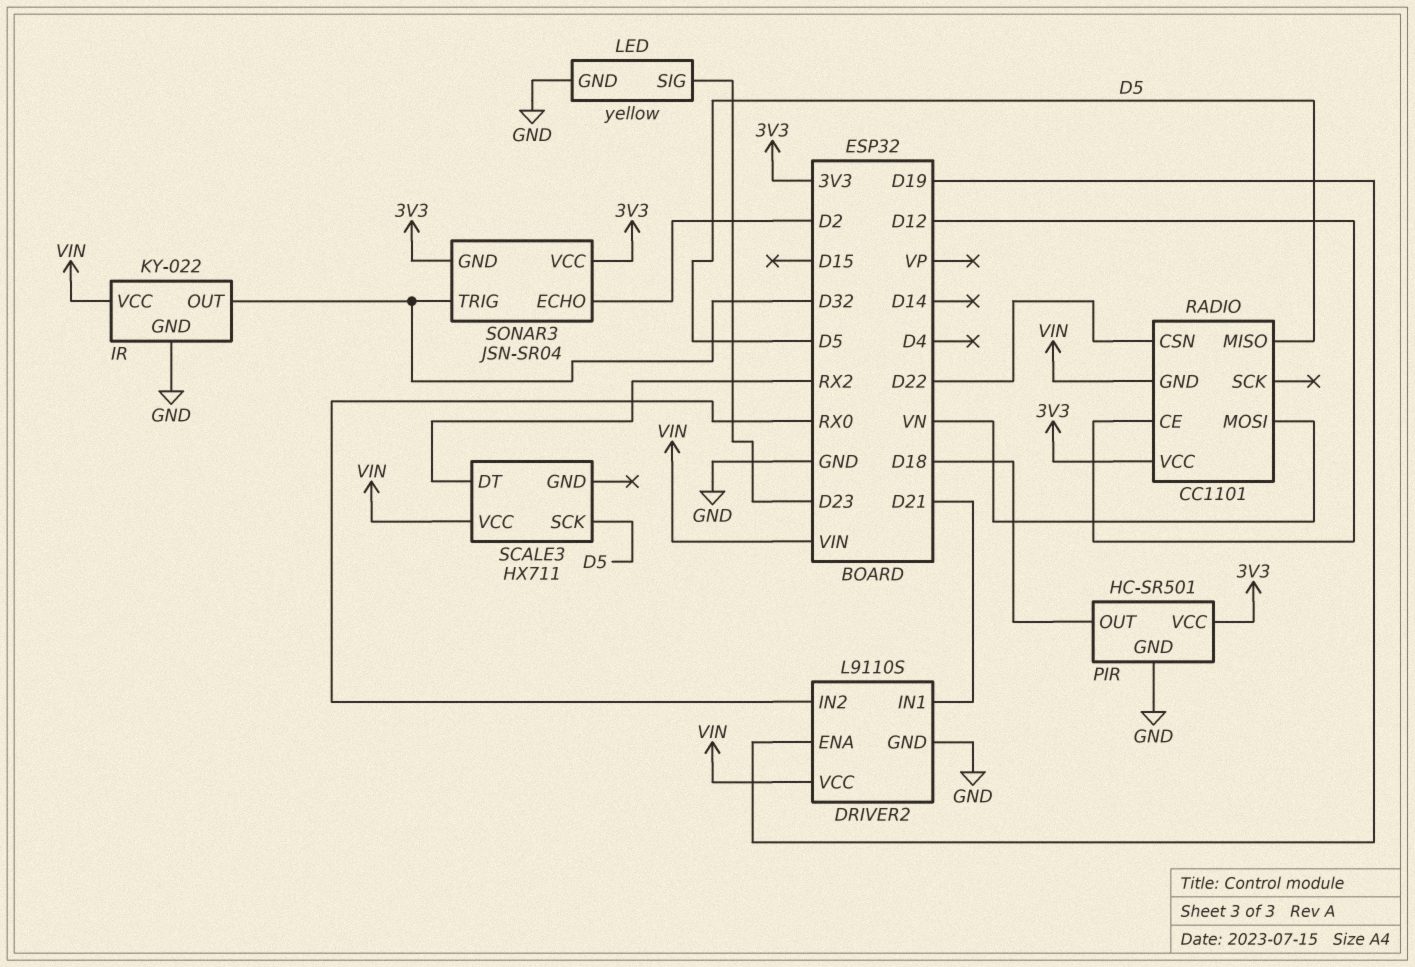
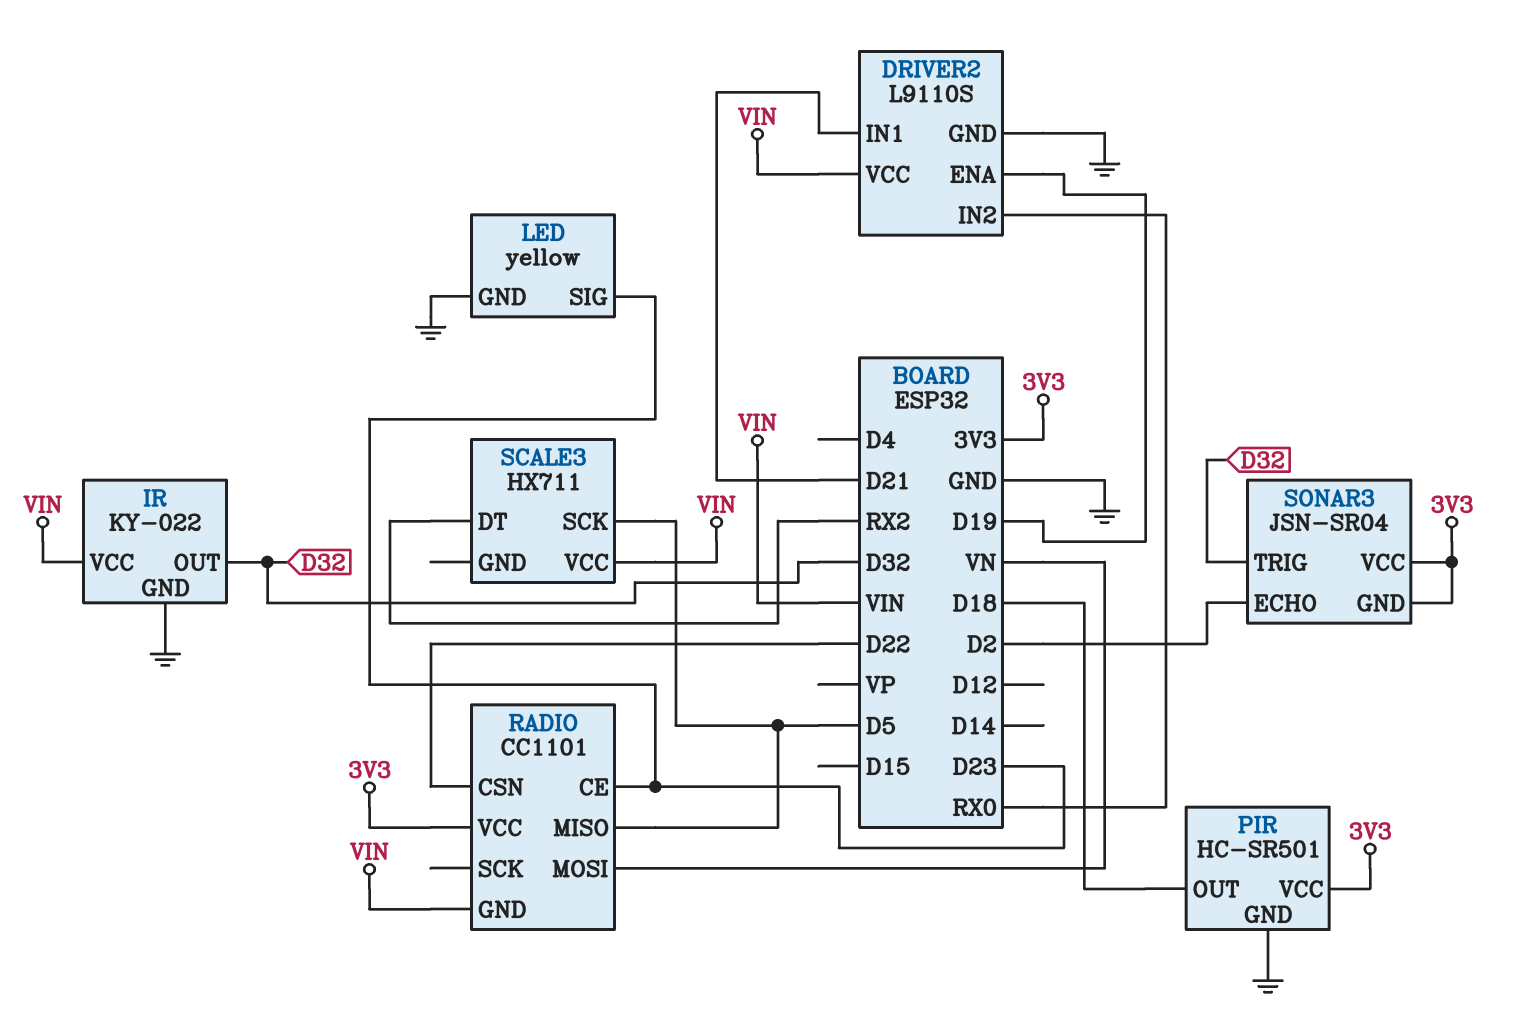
RADIO pin CE: D12 -> D23

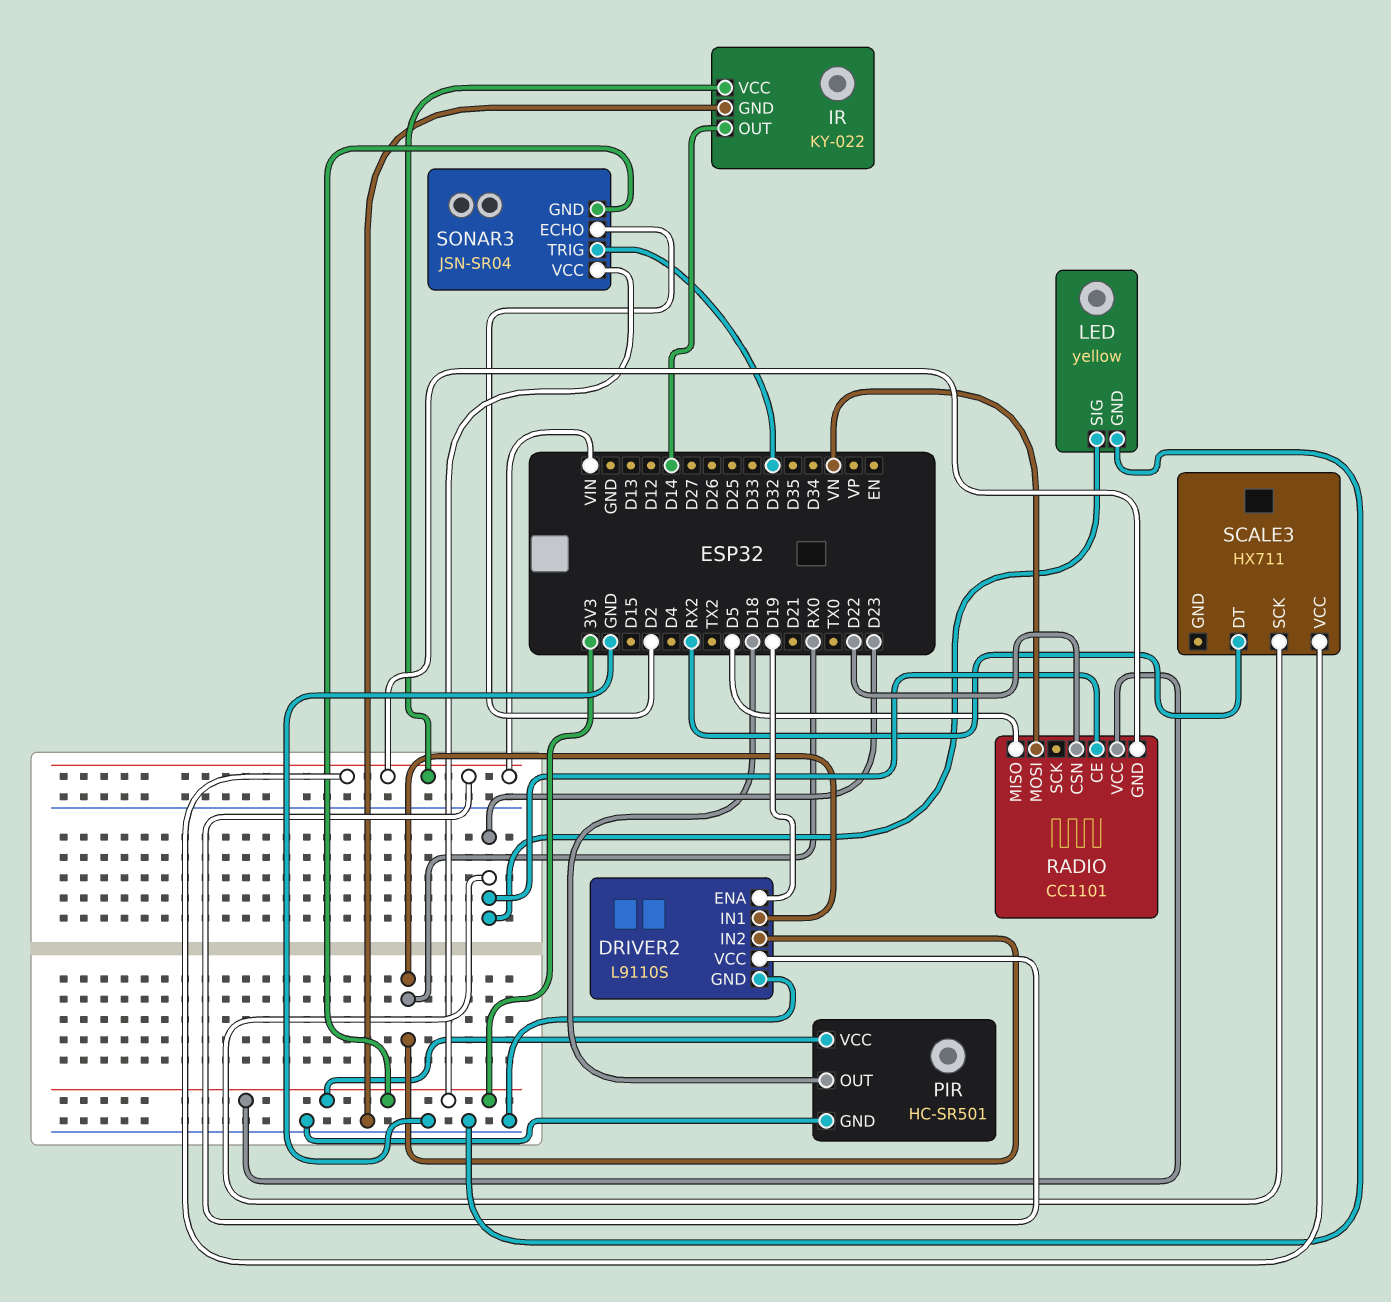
DRIVER2 pin IN1: D21 -> RX0
IR pin OUT: D32 -> D14
SCALE3 pin SCK: D5 -> D23

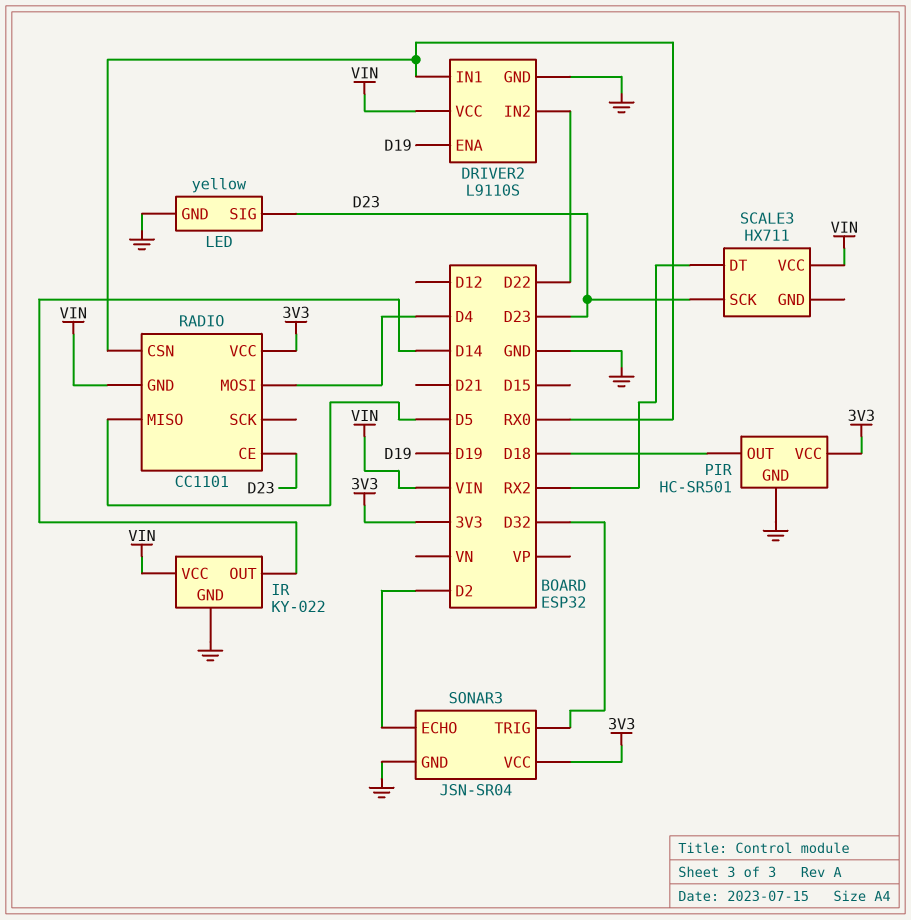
DRIVER2 pin IN2: RX0 -> D22
RADIO pin CSN: D22 -> RX0
RADIO pin MOSI: VN -> D4
SONAR3 pin GND: 3V3 -> GND

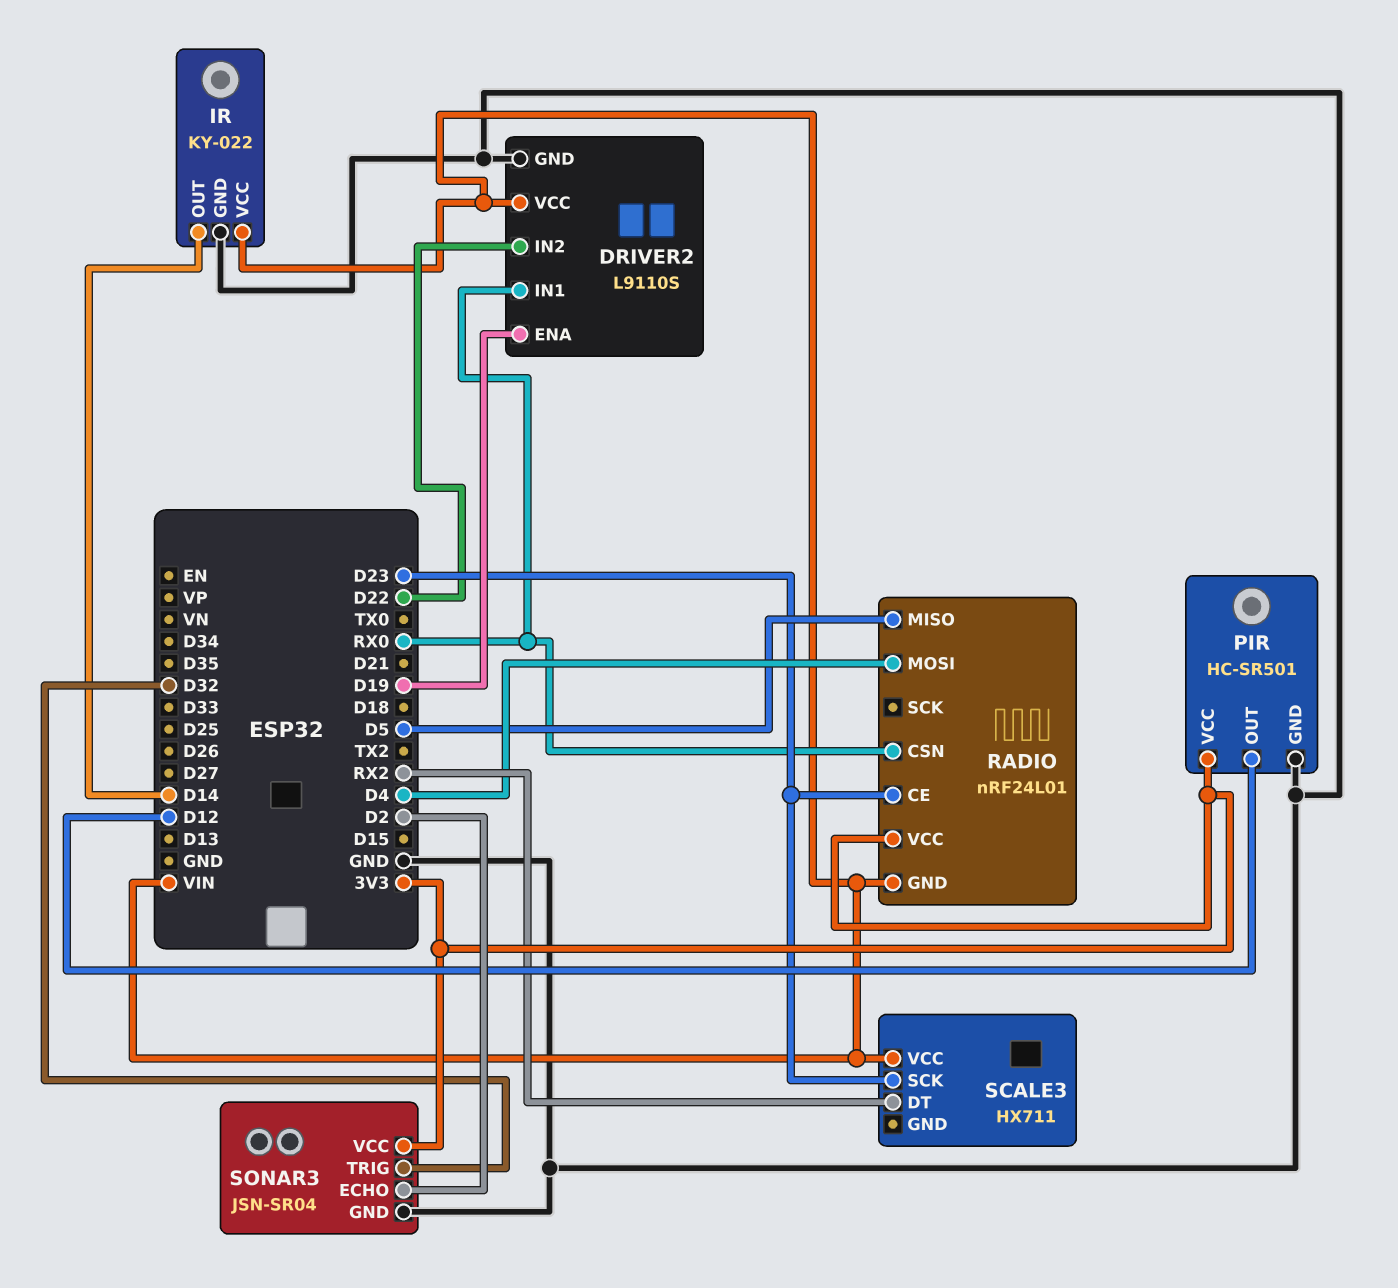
LED: yellow -> none
LED pin GND: GND -> none
LED pin SIG: D23 -> none
PIR pin OUT: D18 -> D12
RADIO: CC1101 -> nRF24L01

